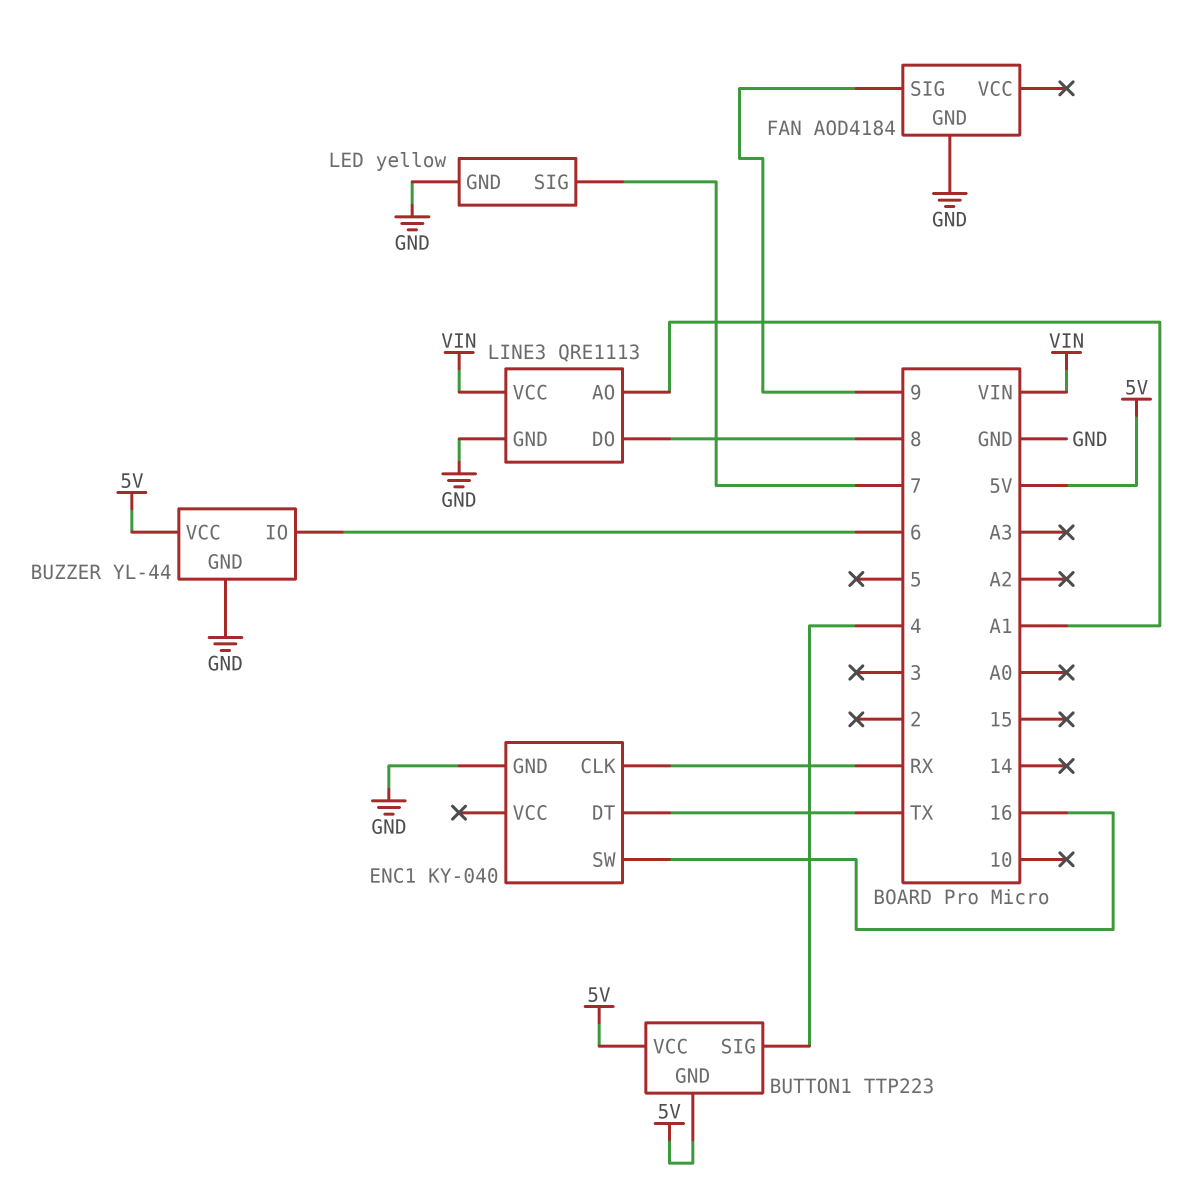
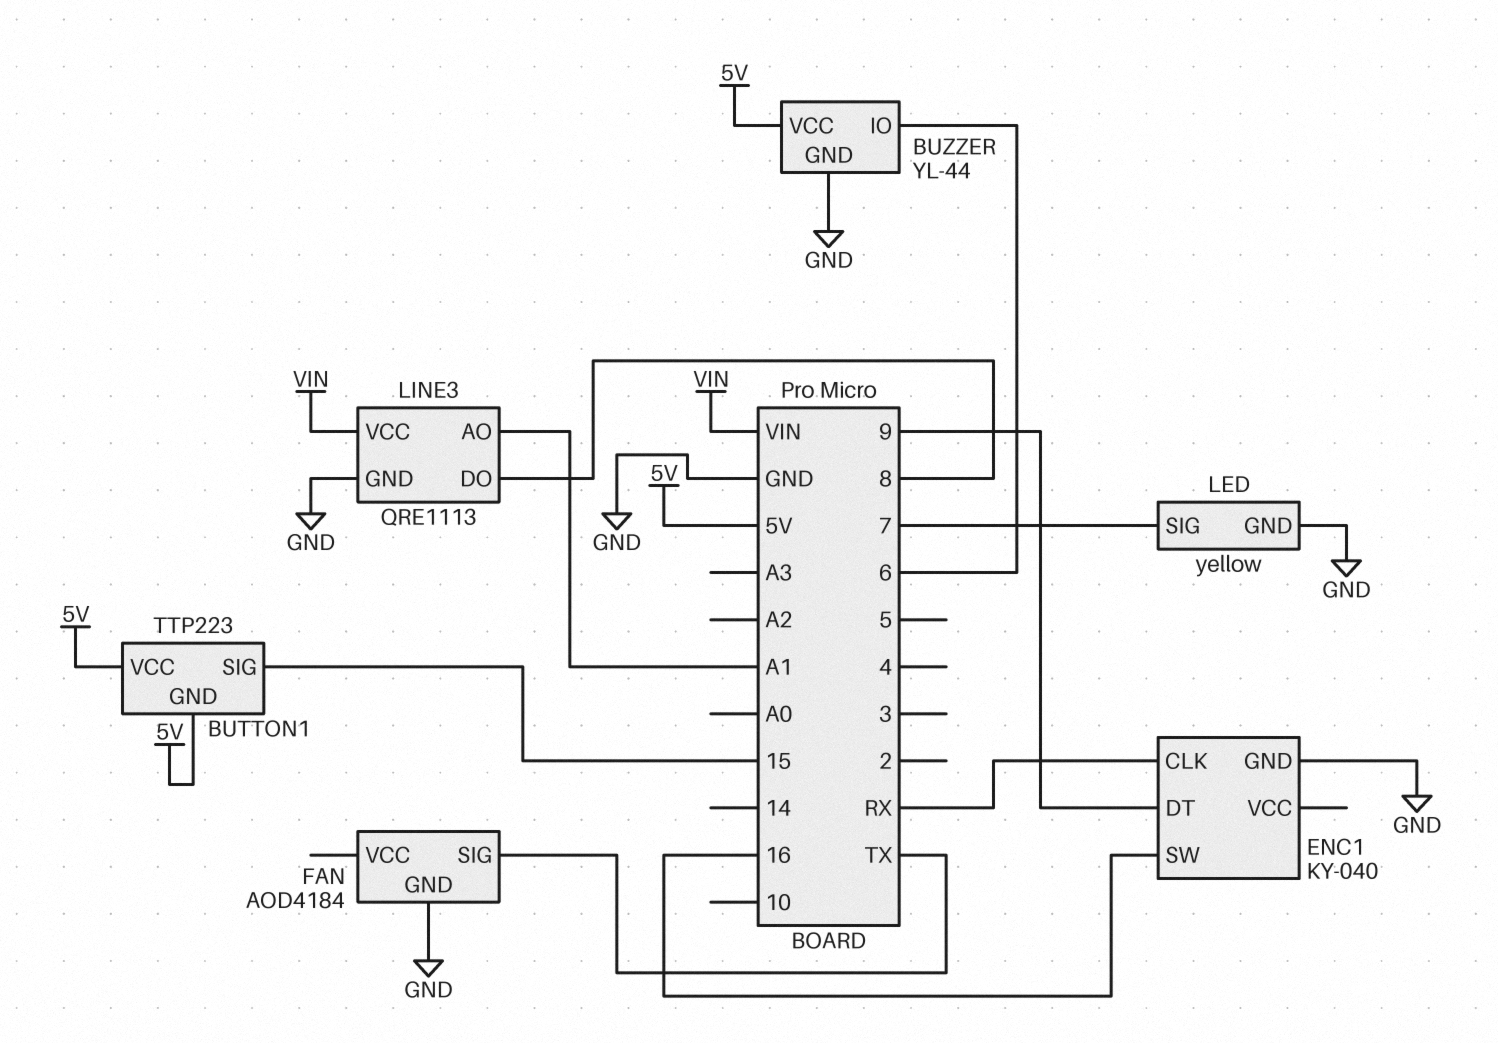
BUTTON1 pin SIG: 4 -> 15
ENC1 pin DT: TX -> 9
FAN pin SIG: 9 -> TX

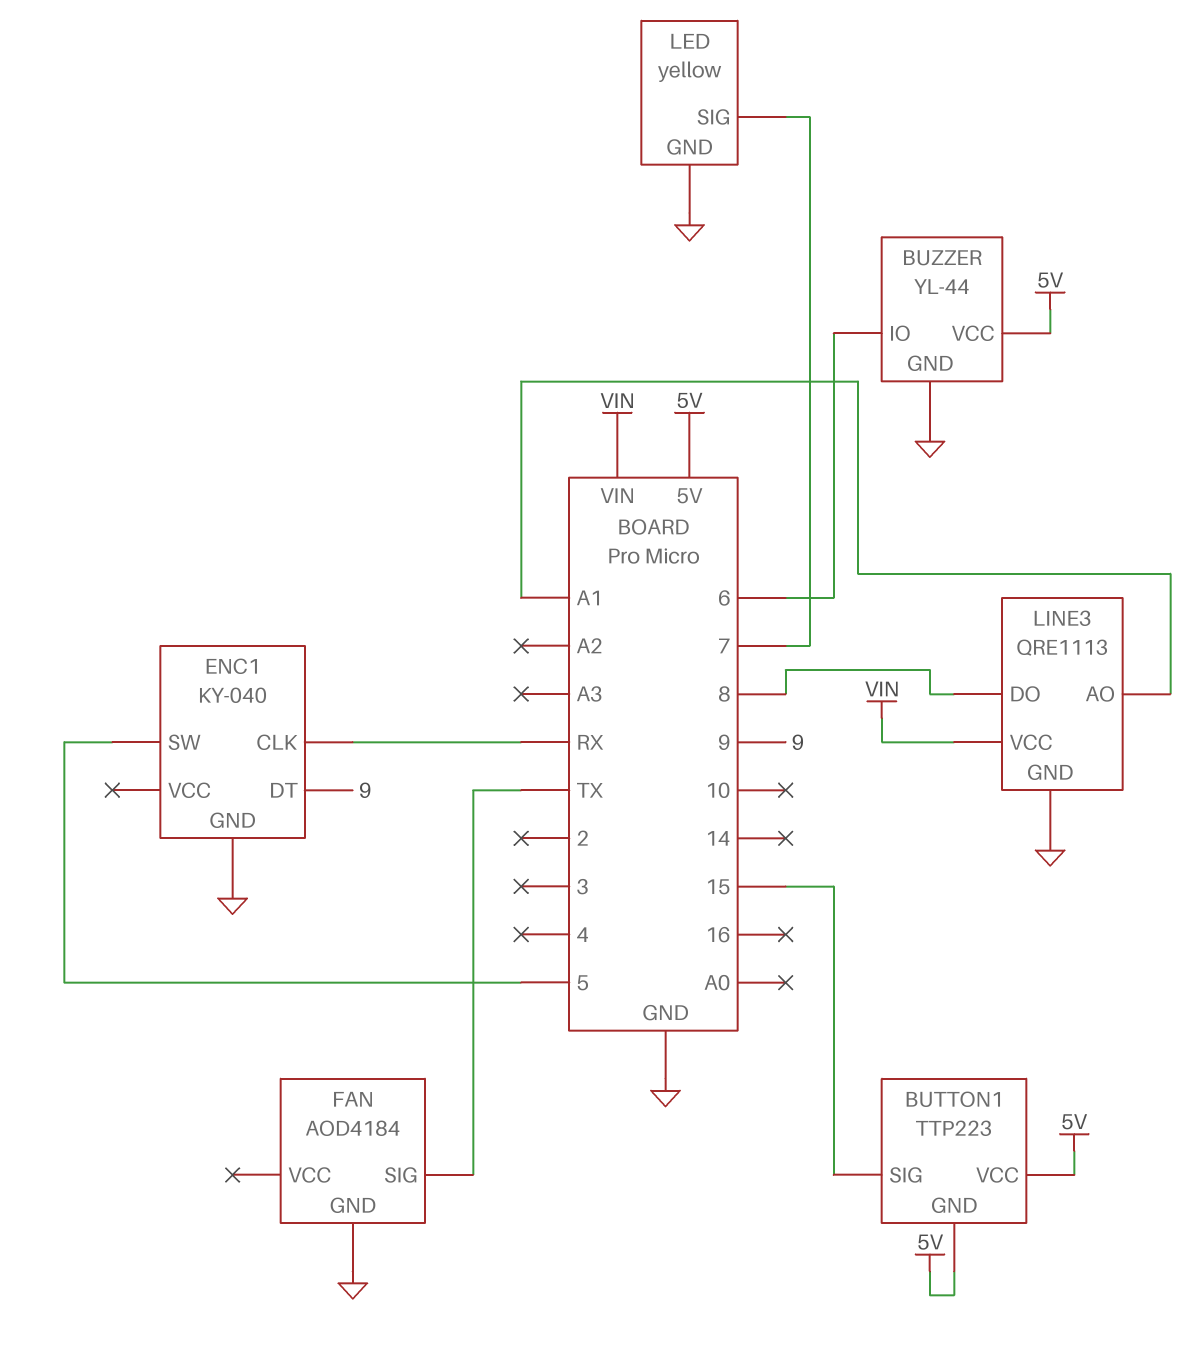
ENC1 pin SW: 16 -> 5

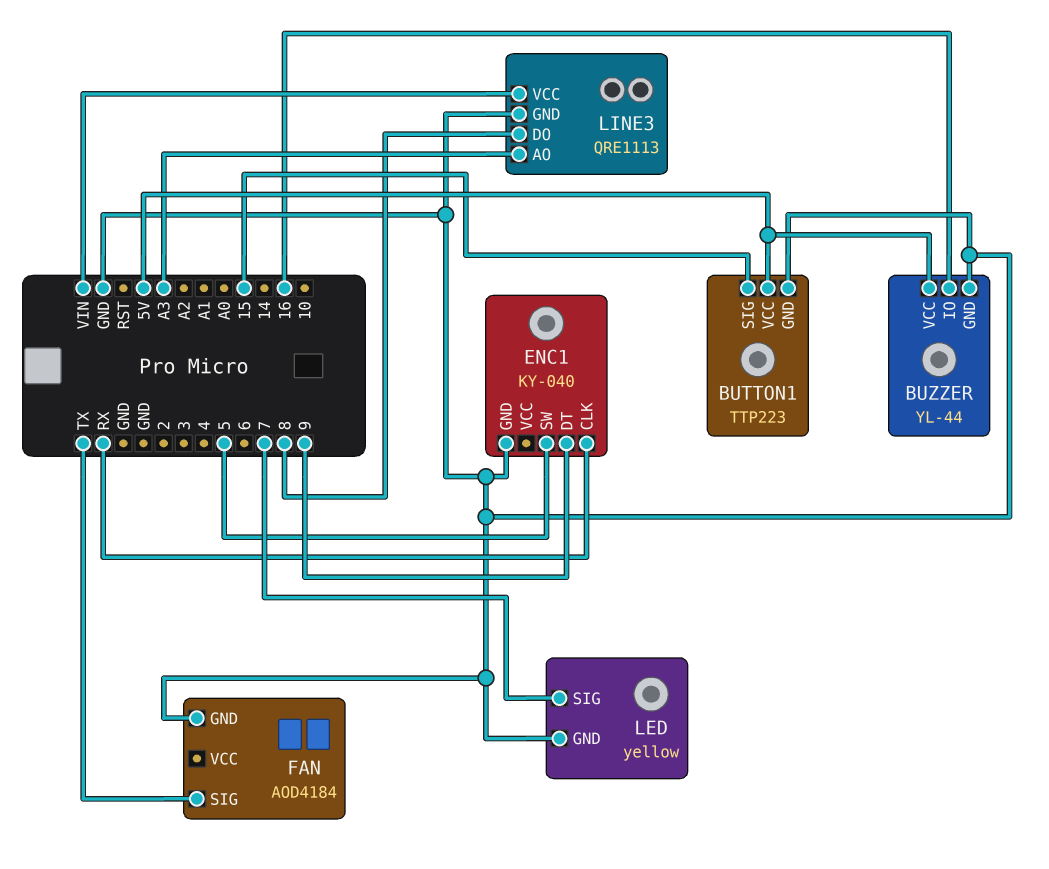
BUTTON1 pin GND: 5V -> GND
BUZZER pin IO: 6 -> 16
LINE3 pin AO: A1 -> A3

